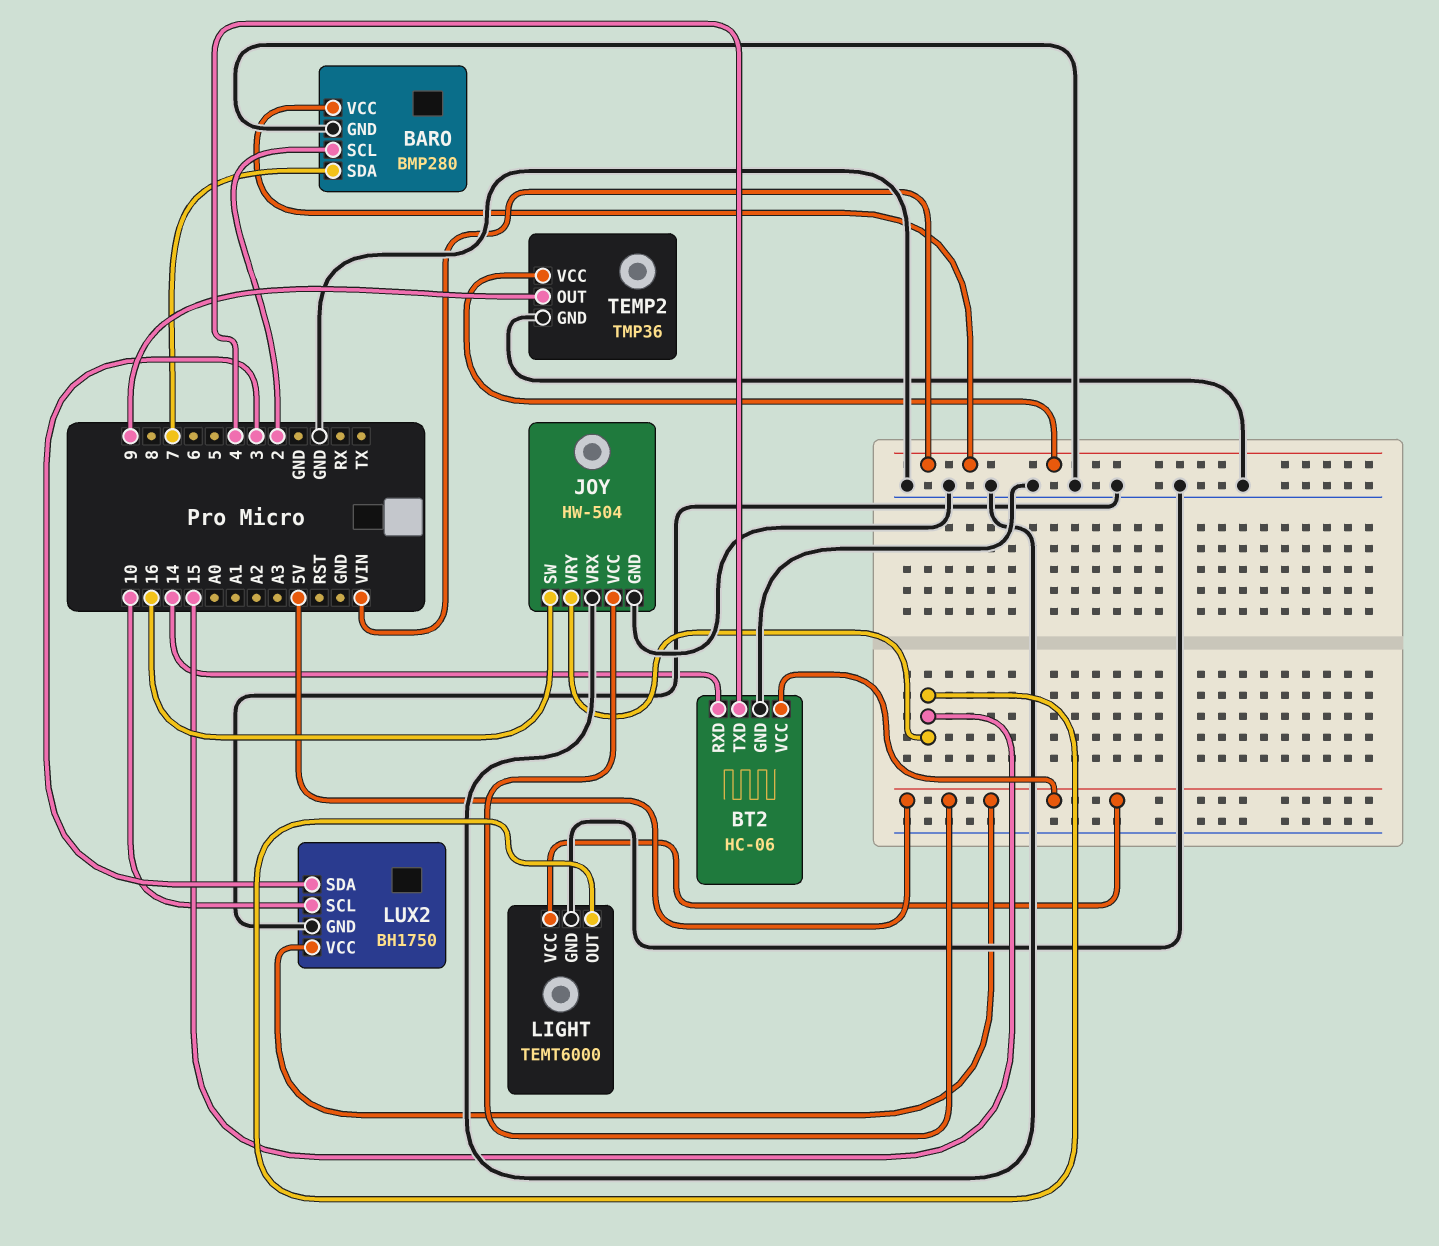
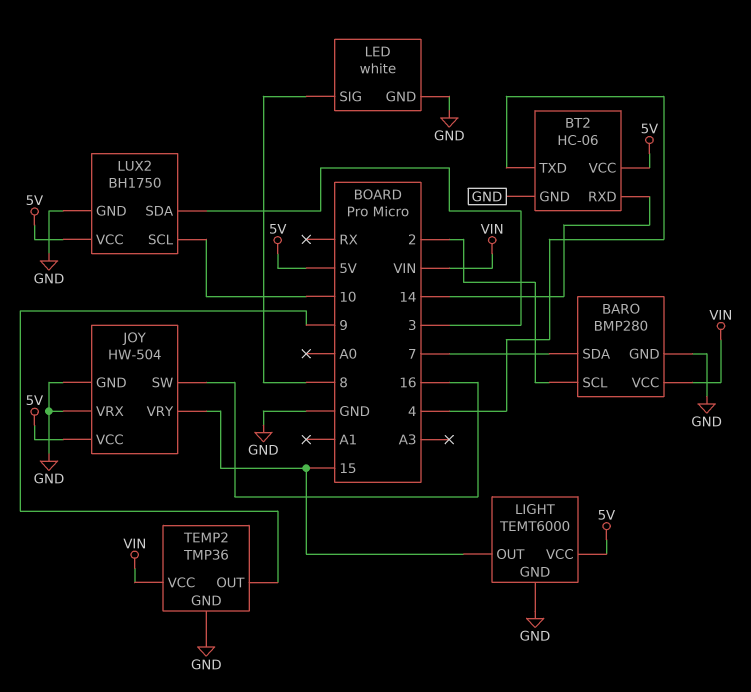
LED: none -> white
LED pin GND: none -> GND
LED pin SIG: none -> 8

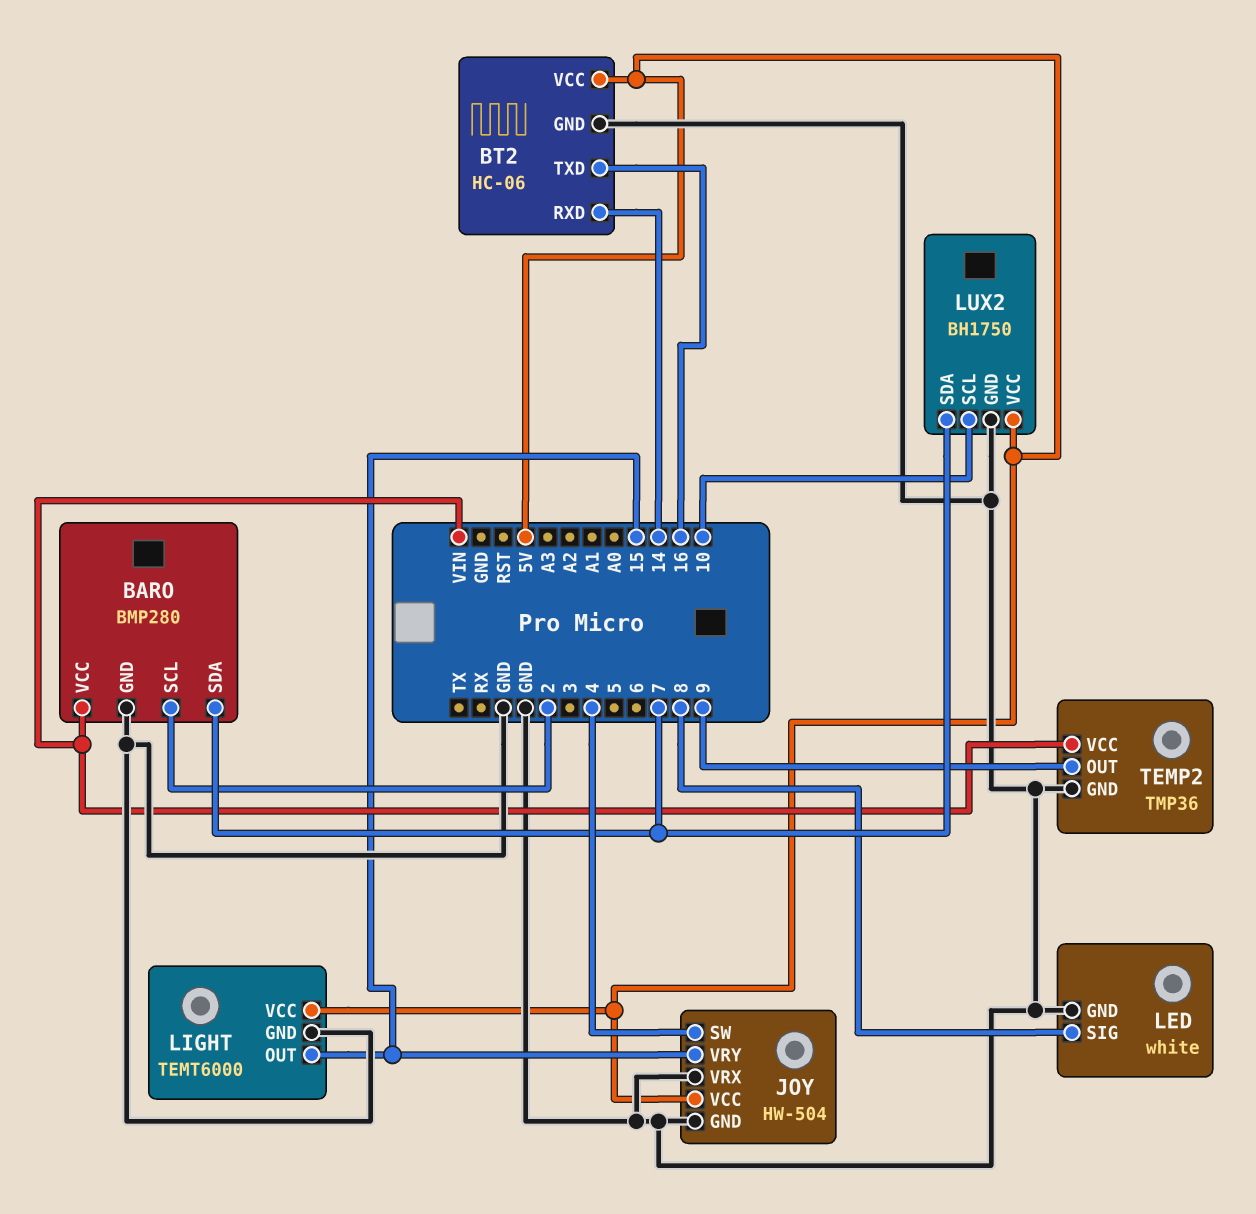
BT2 pin TXD: 4 -> 16
JOY pin SW: 16 -> 4
LUX2 pin SDA: 3 -> 7

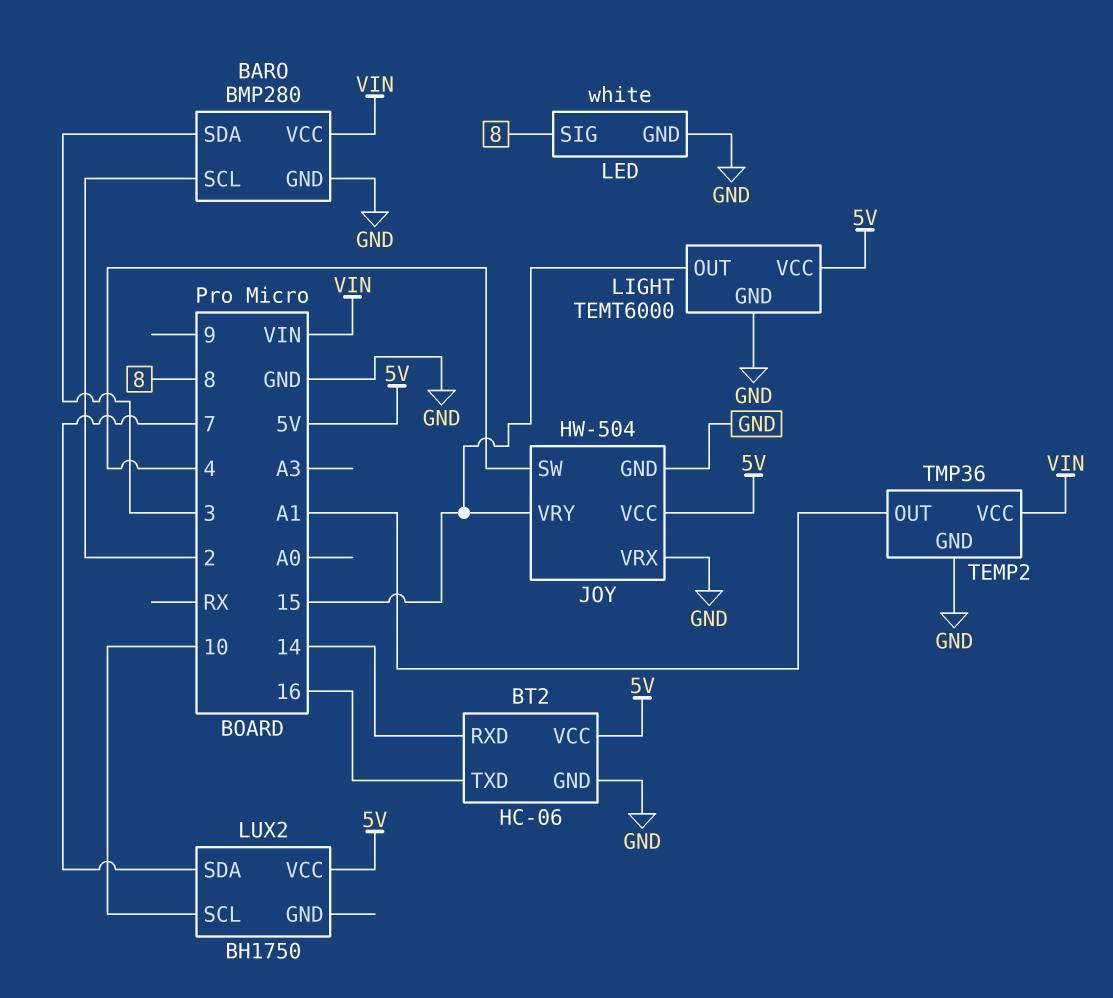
BARO pin SDA: 7 -> 3
LUX2 pin GND: GND -> none
TEMP2 pin OUT: 9 -> A1

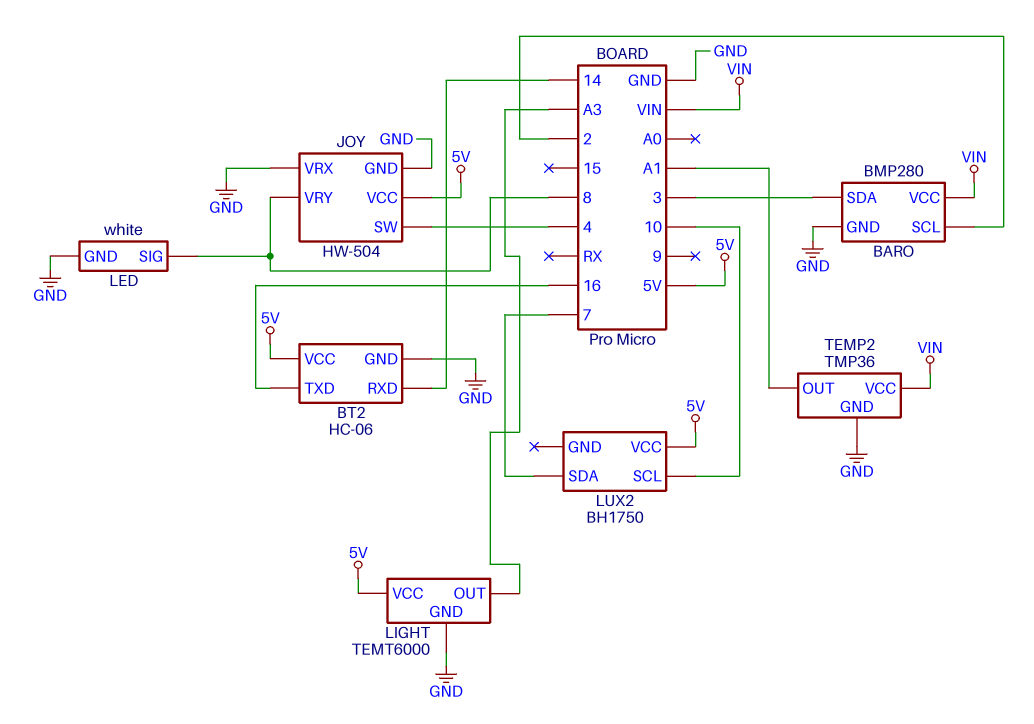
JOY pin VRY: 15 -> 8
LIGHT pin OUT: 15 -> A3

